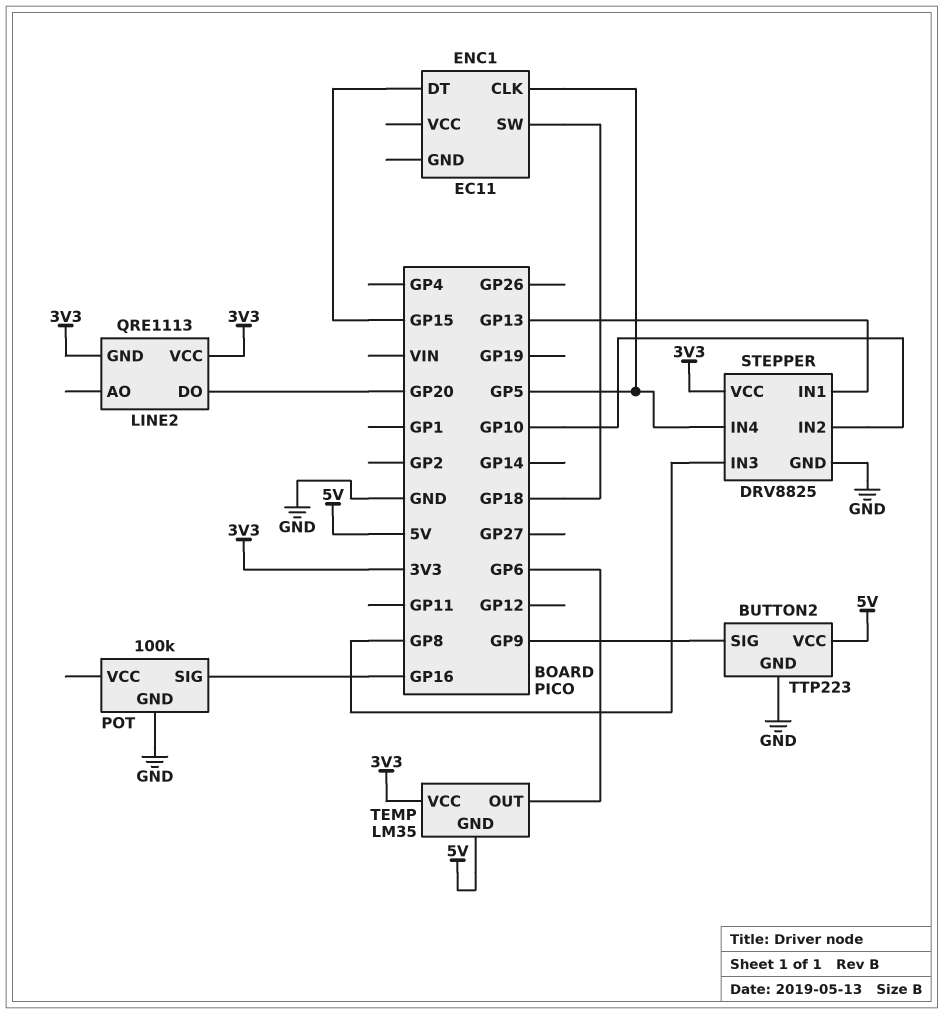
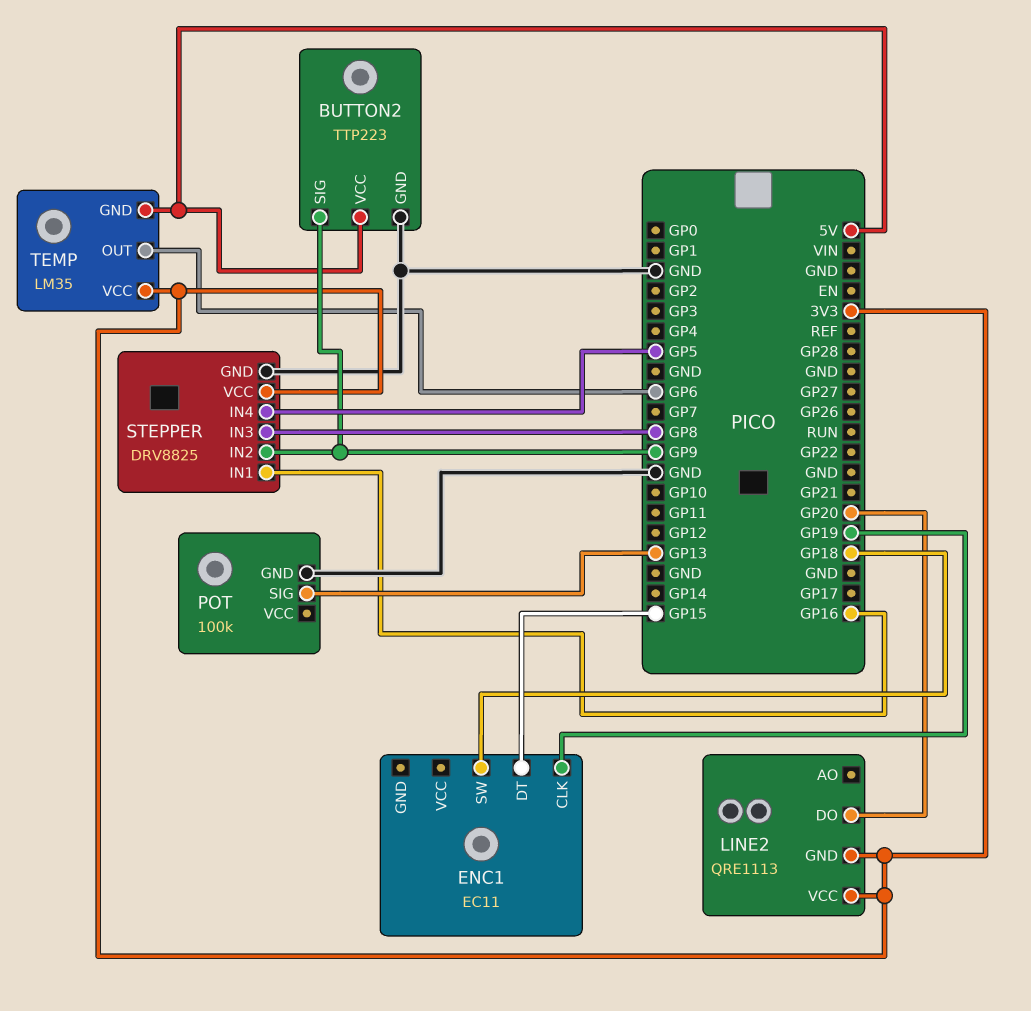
ENC1 pin CLK: GP5 -> GP19
POT pin SIG: GP16 -> GP13
STEPPER pin IN1: GP13 -> GP16
STEPPER pin IN2: GP10 -> GP9

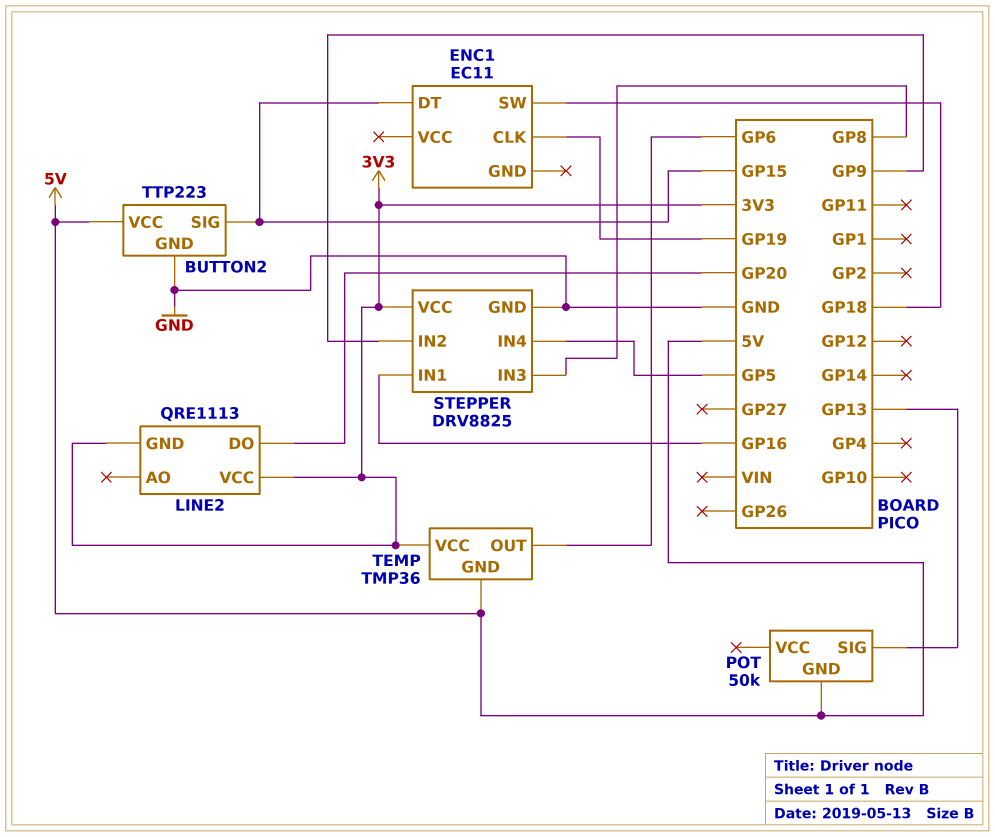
BUTTON2 pin SIG: GP9 -> GP15
POT: 100k -> 50k
POT pin GND: GND -> 5V
TEMP: LM35 -> TMP36

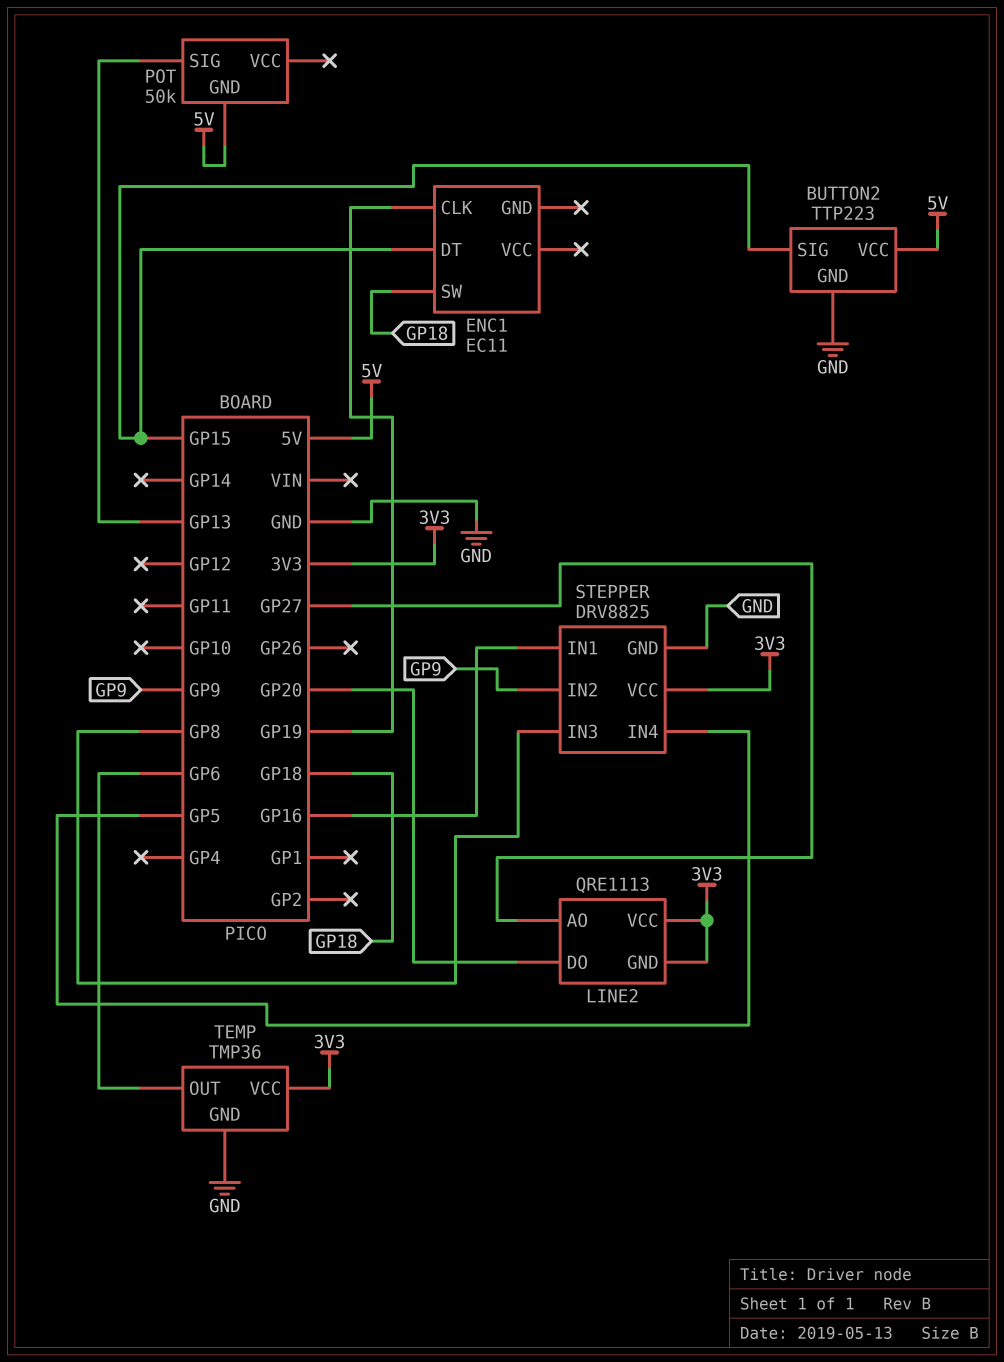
LINE2 pin AO: none -> GP27
TEMP pin GND: 5V -> GND

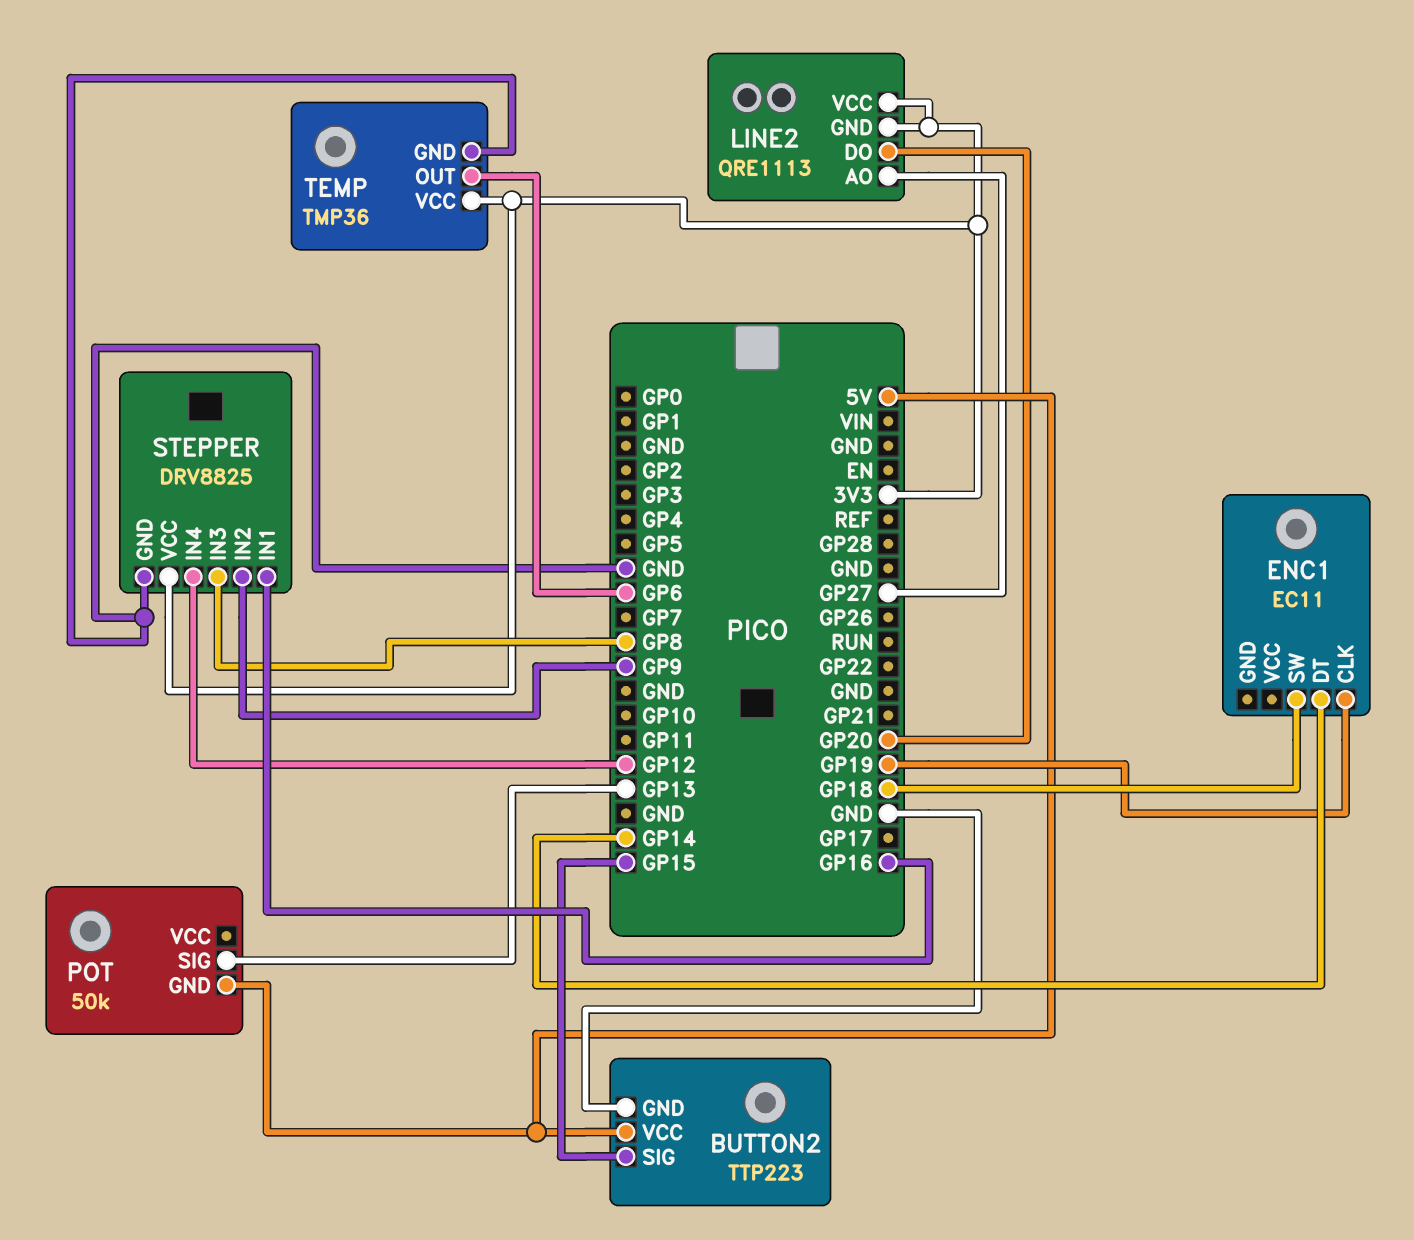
ENC1 pin DT: GP15 -> GP14
STEPPER pin IN4: GP5 -> GP12

